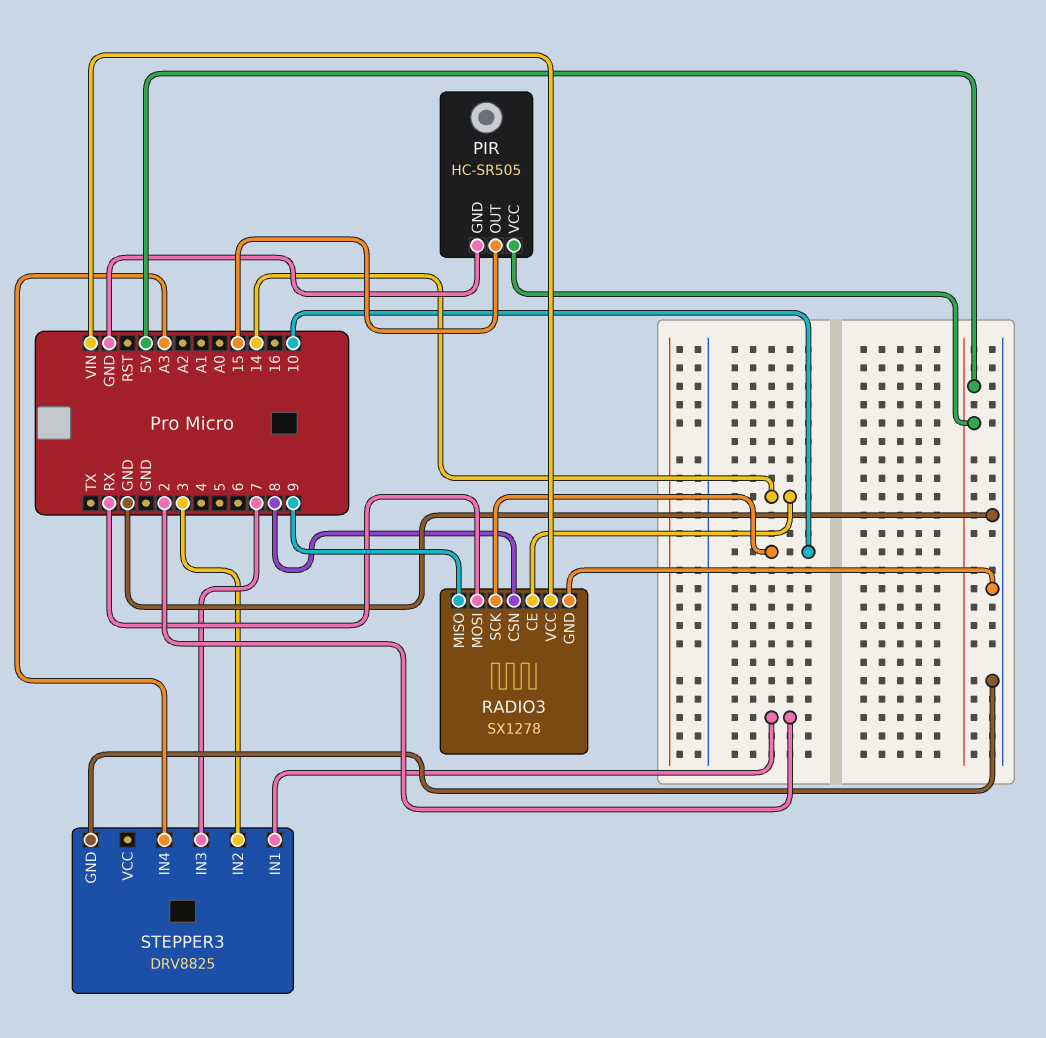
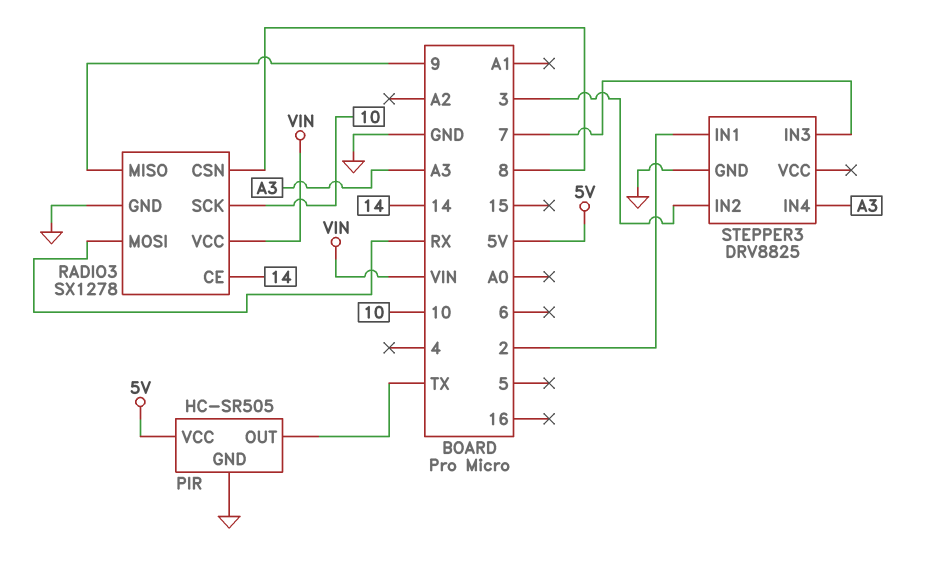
PIR pin OUT: 15 -> TX

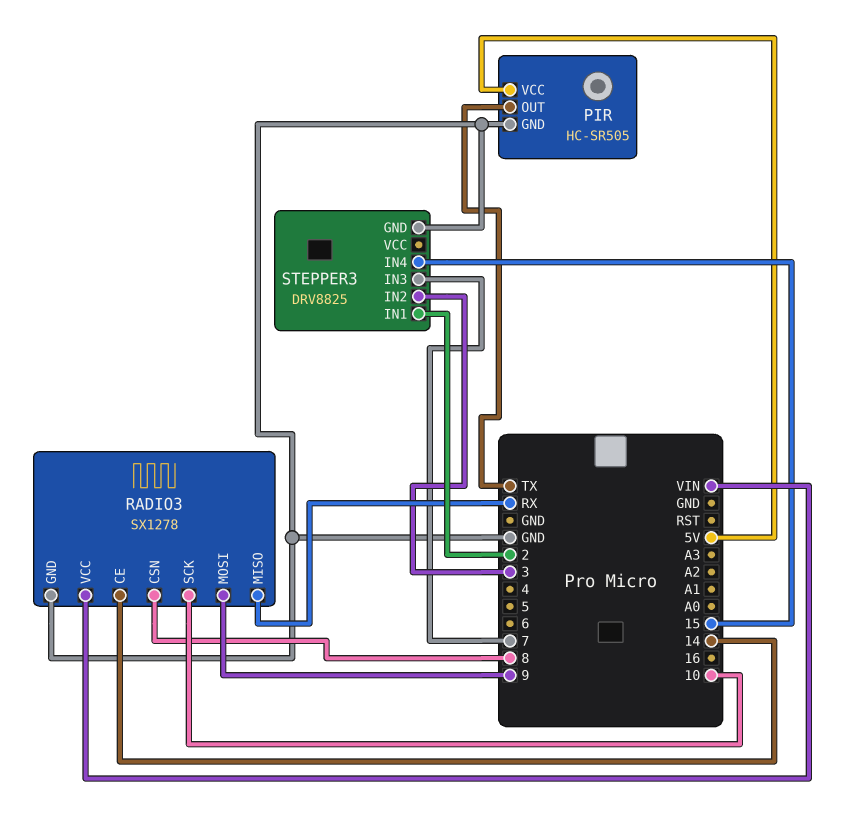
RADIO3 pin MISO: 9 -> RX
RADIO3 pin MOSI: RX -> 9
STEPPER3 pin IN4: A3 -> 15

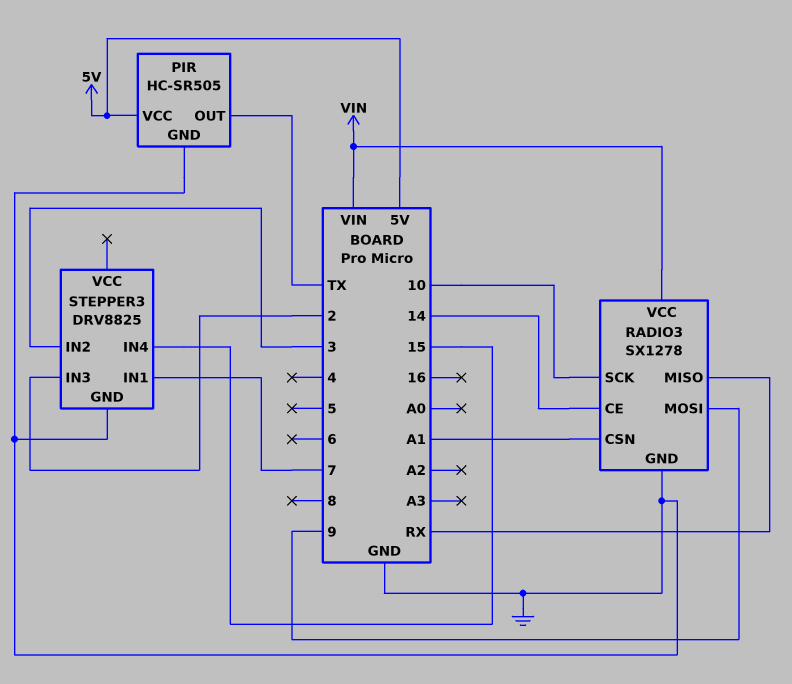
RADIO3 pin CSN: 8 -> A1
STEPPER3 pin IN1: 2 -> 7
STEPPER3 pin IN3: 7 -> 2

